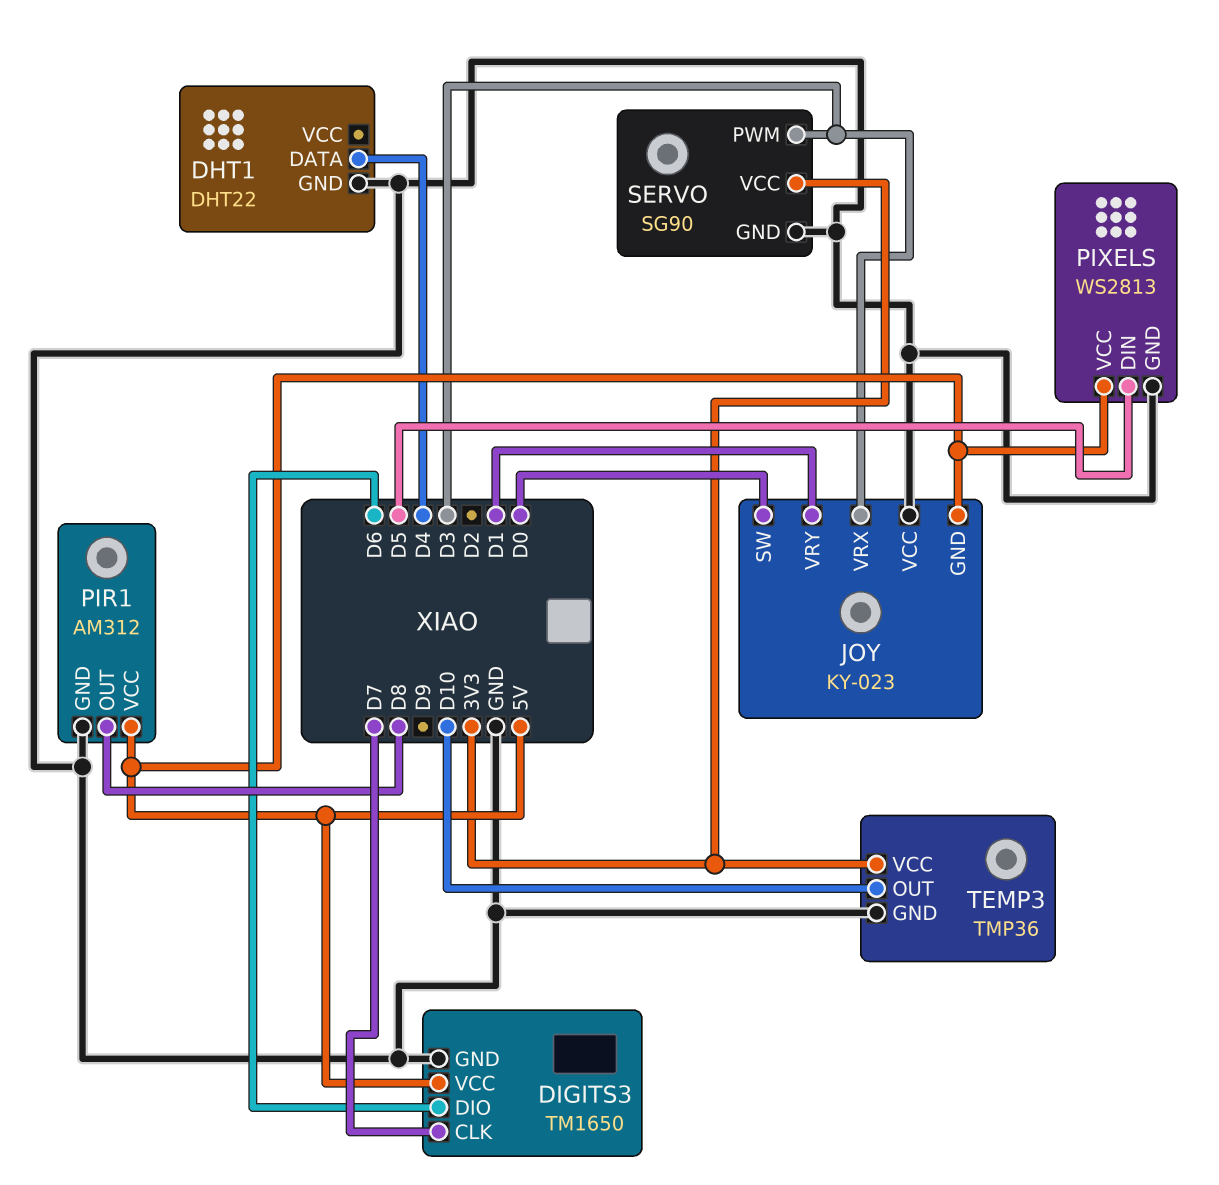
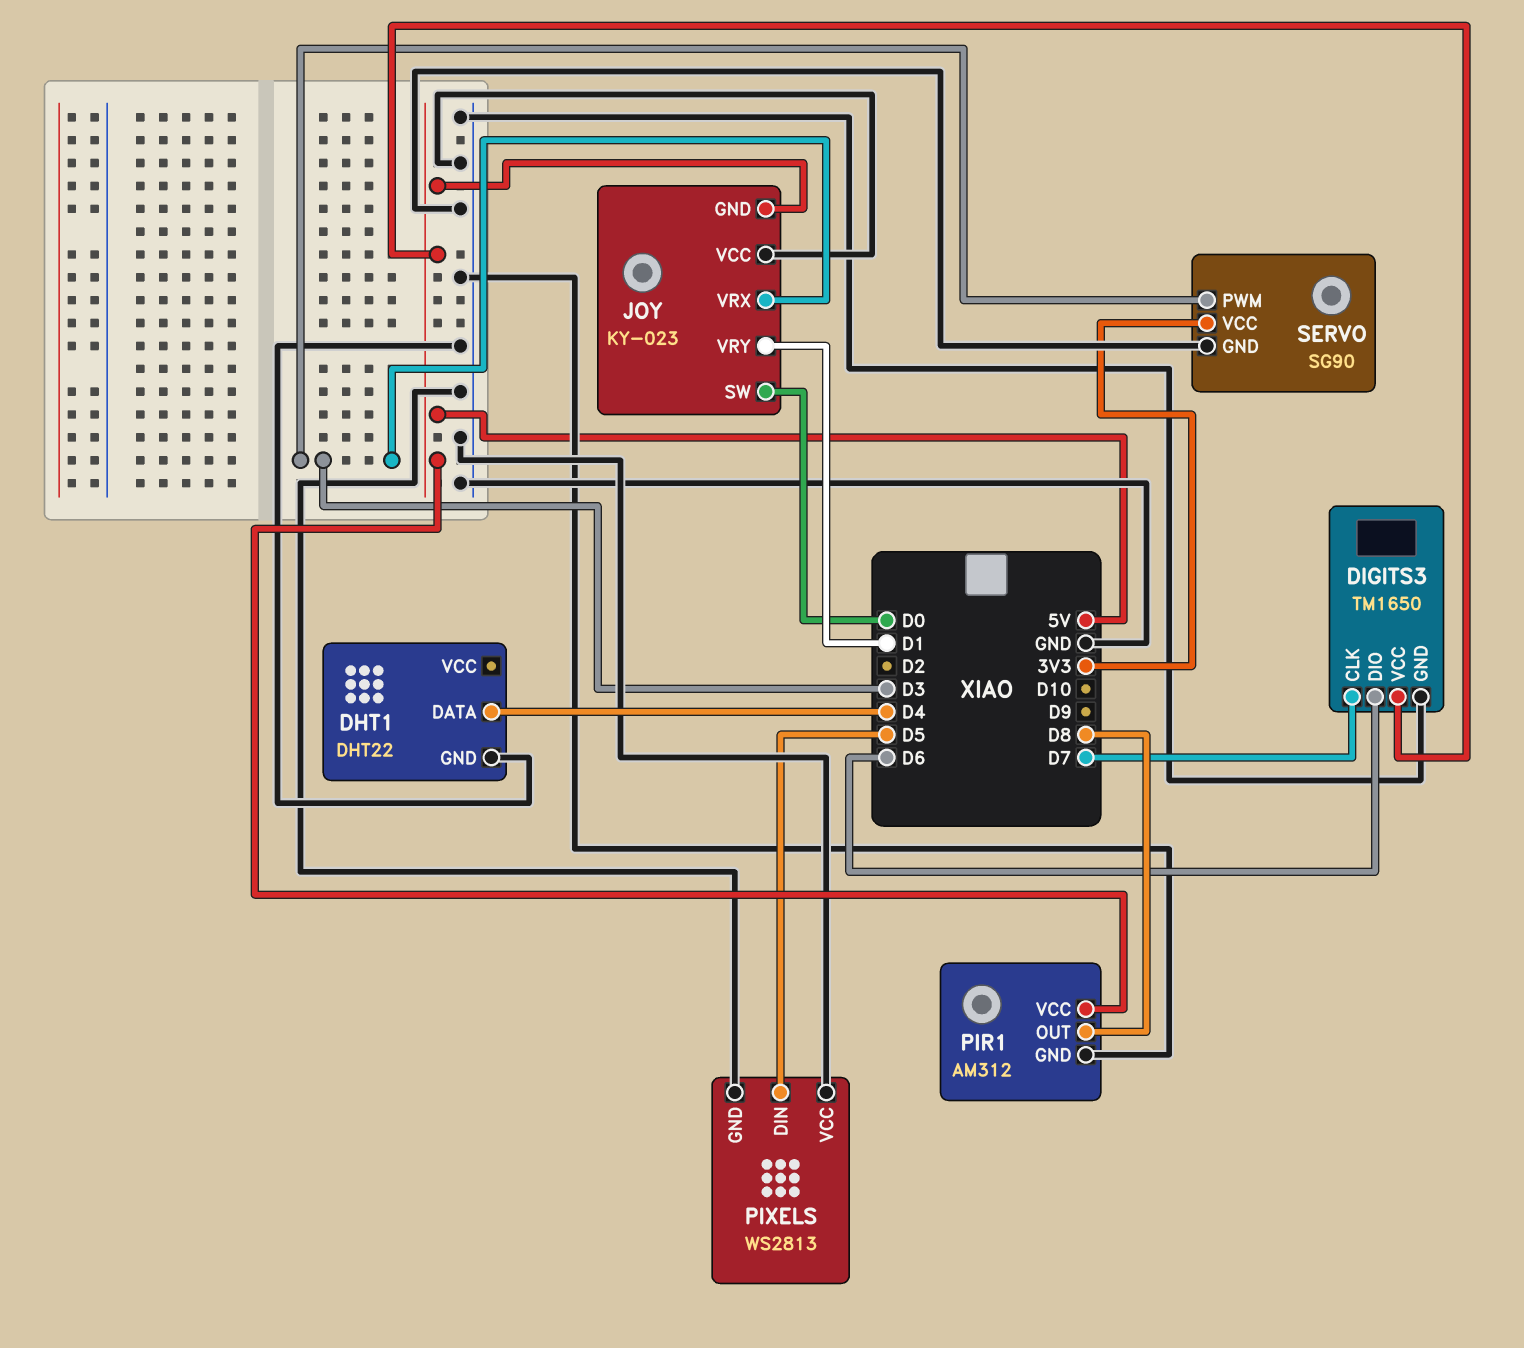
PIXELS pin VCC: 5V -> GND
TEMP3: TMP36 -> none
TEMP3 pin GND: GND -> none
TEMP3 pin OUT: D10 -> none
TEMP3 pin VCC: 3V3 -> none

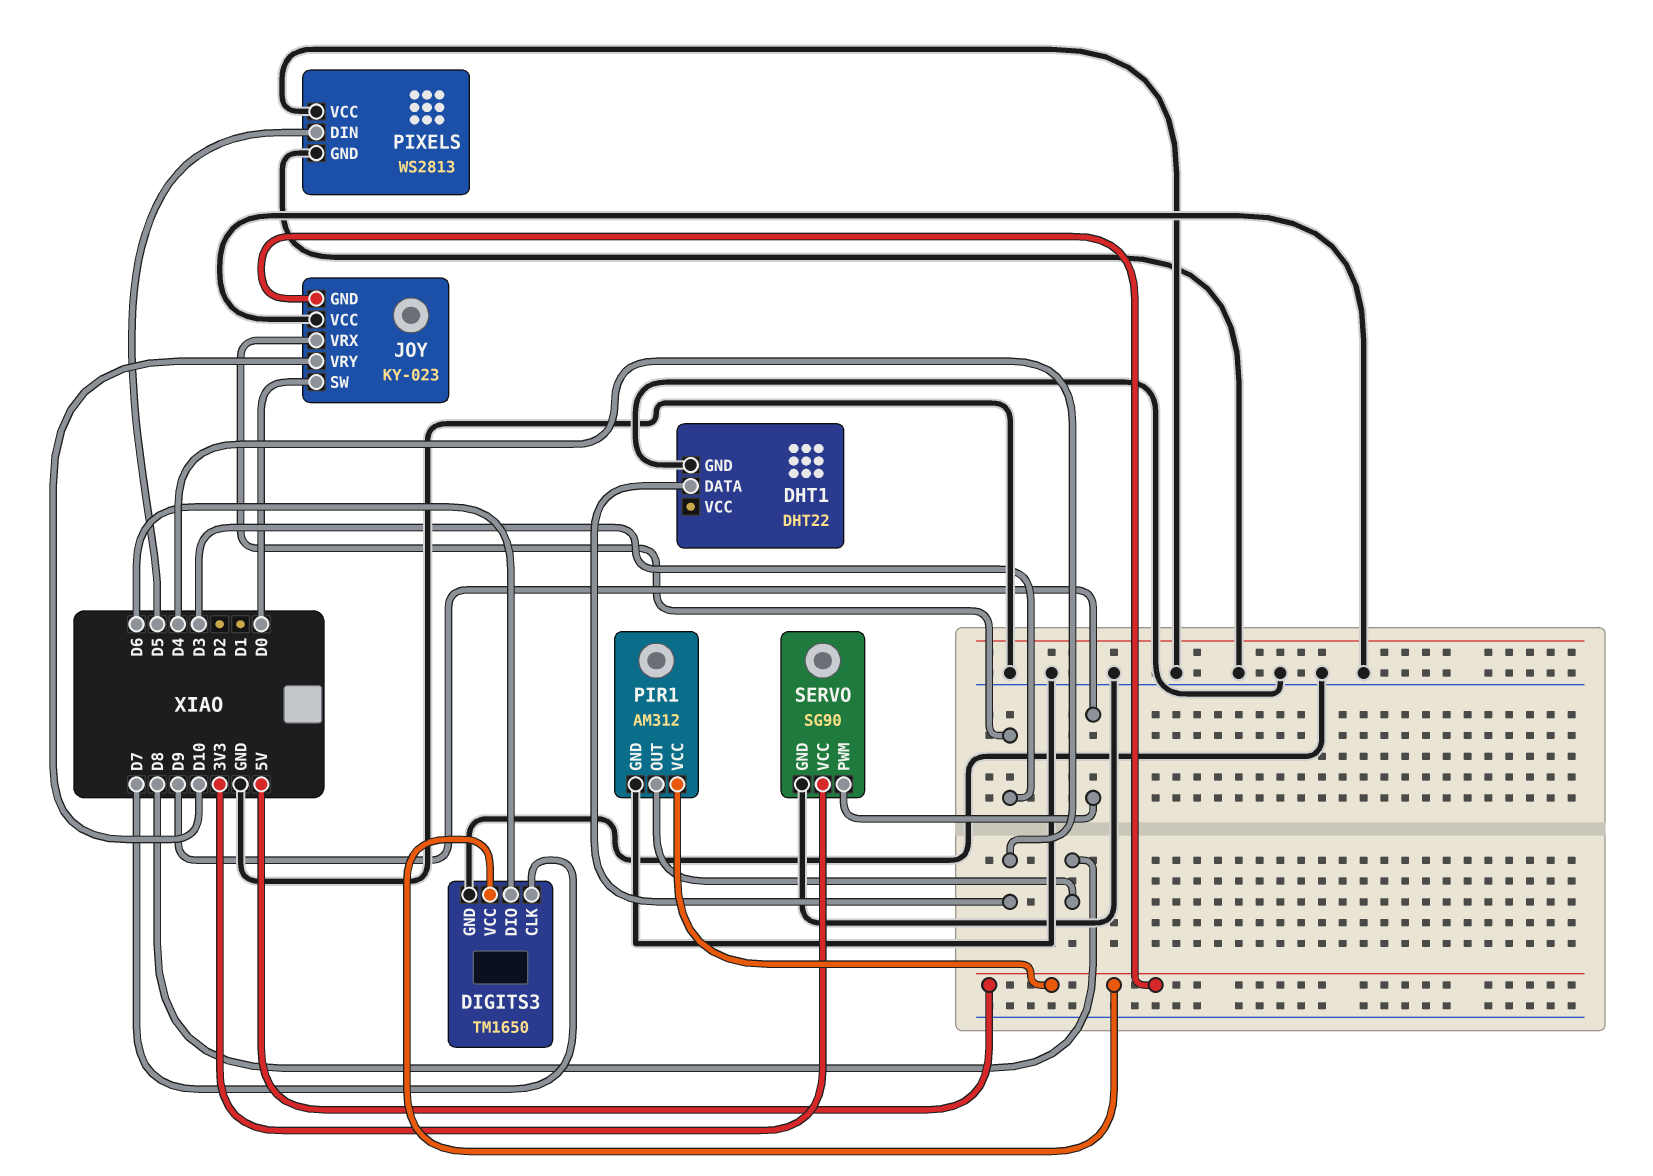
JOY pin VRY: D1 -> D10
SERVO pin PWM: D3 -> D9

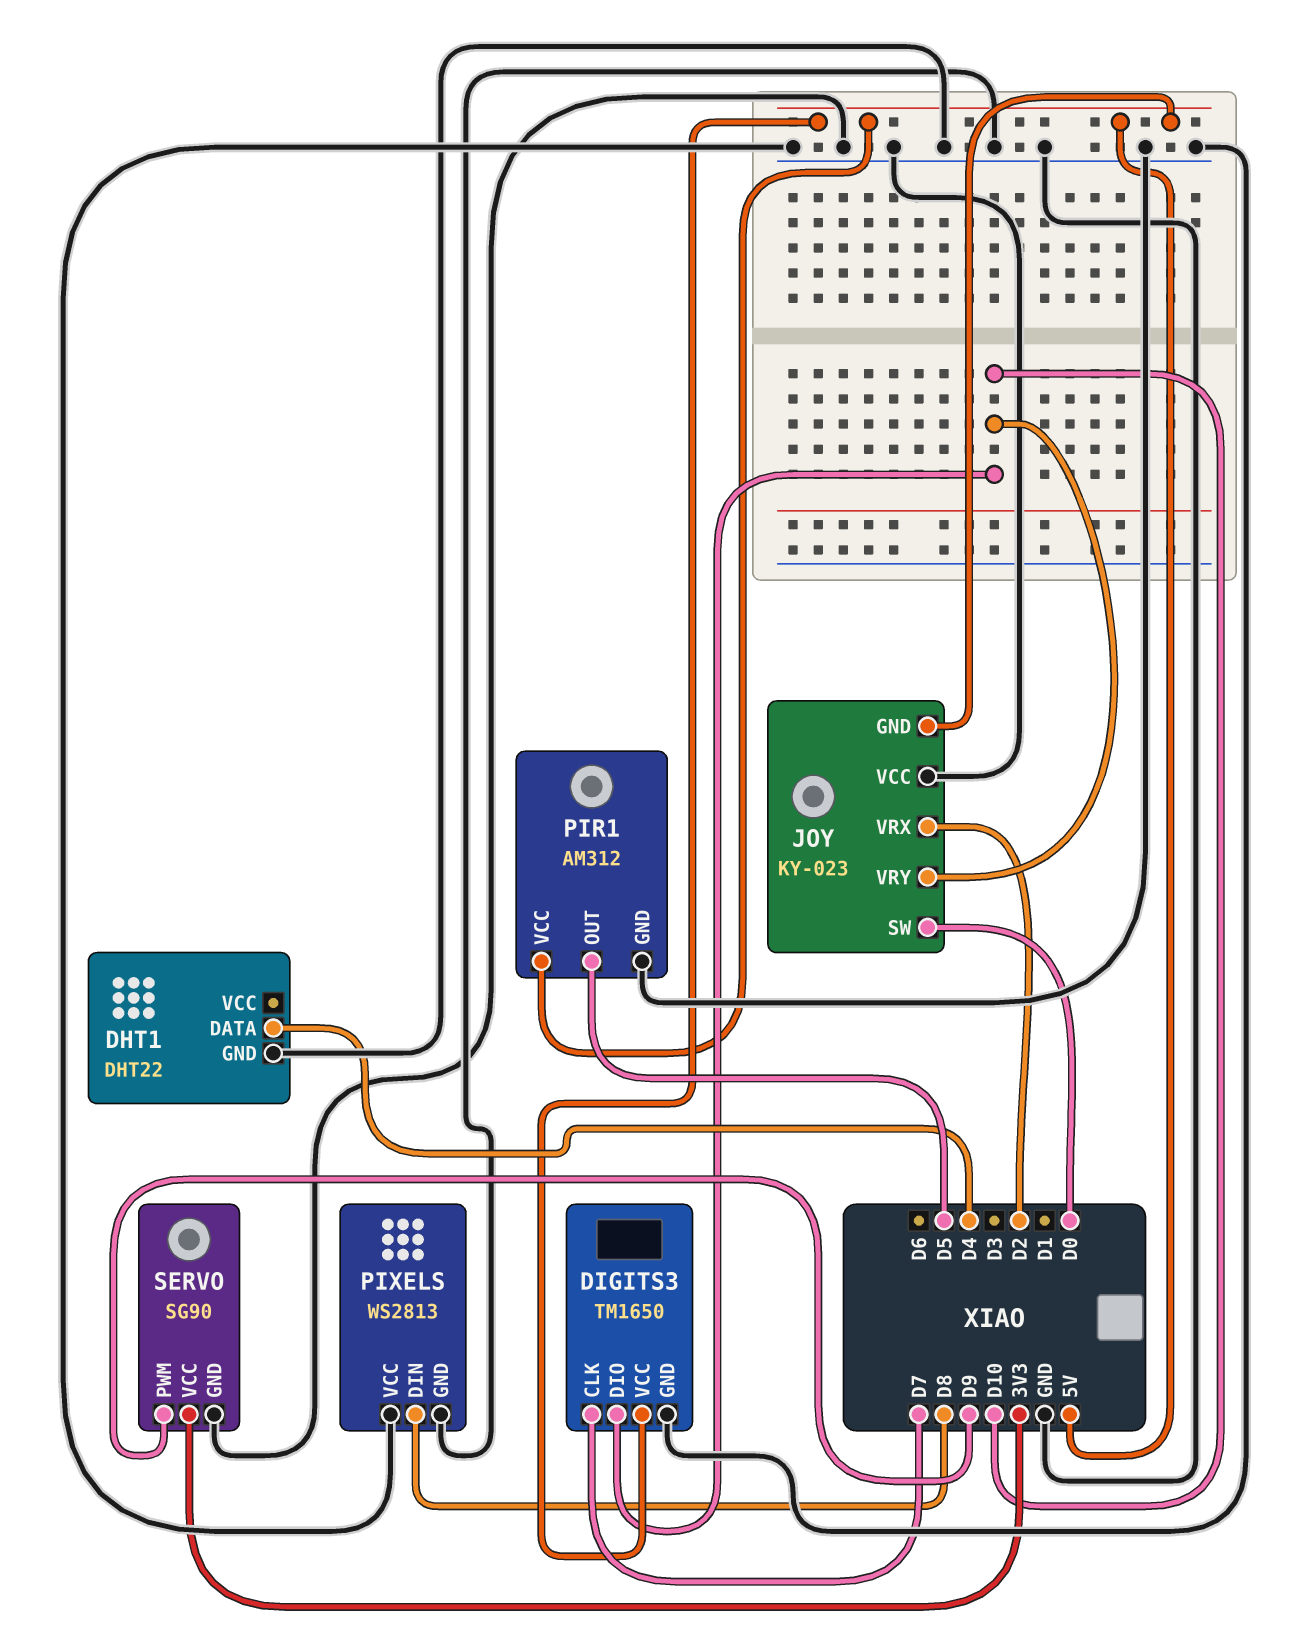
DIGITS3 pin DIO: D6 -> D10
JOY pin VRX: D3 -> D2
PIR1 pin OUT: D8 -> D5
PIXELS pin DIN: D5 -> D8

